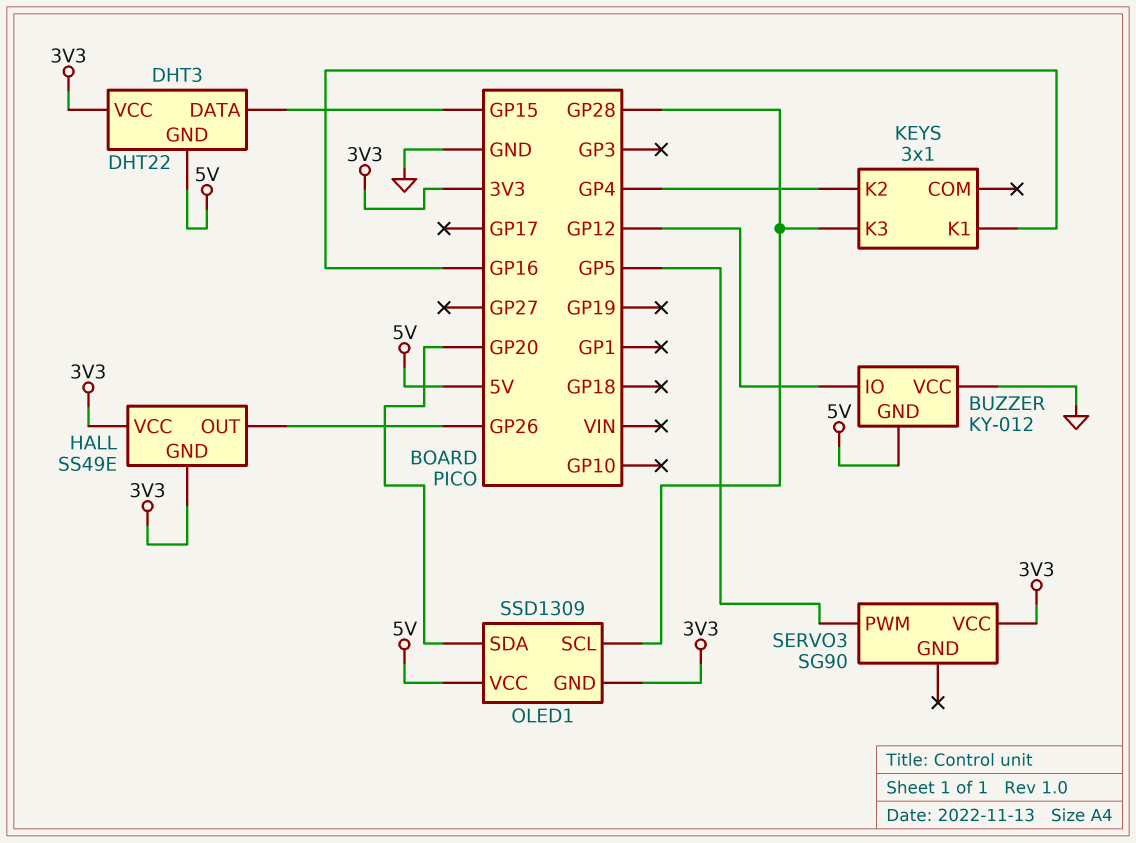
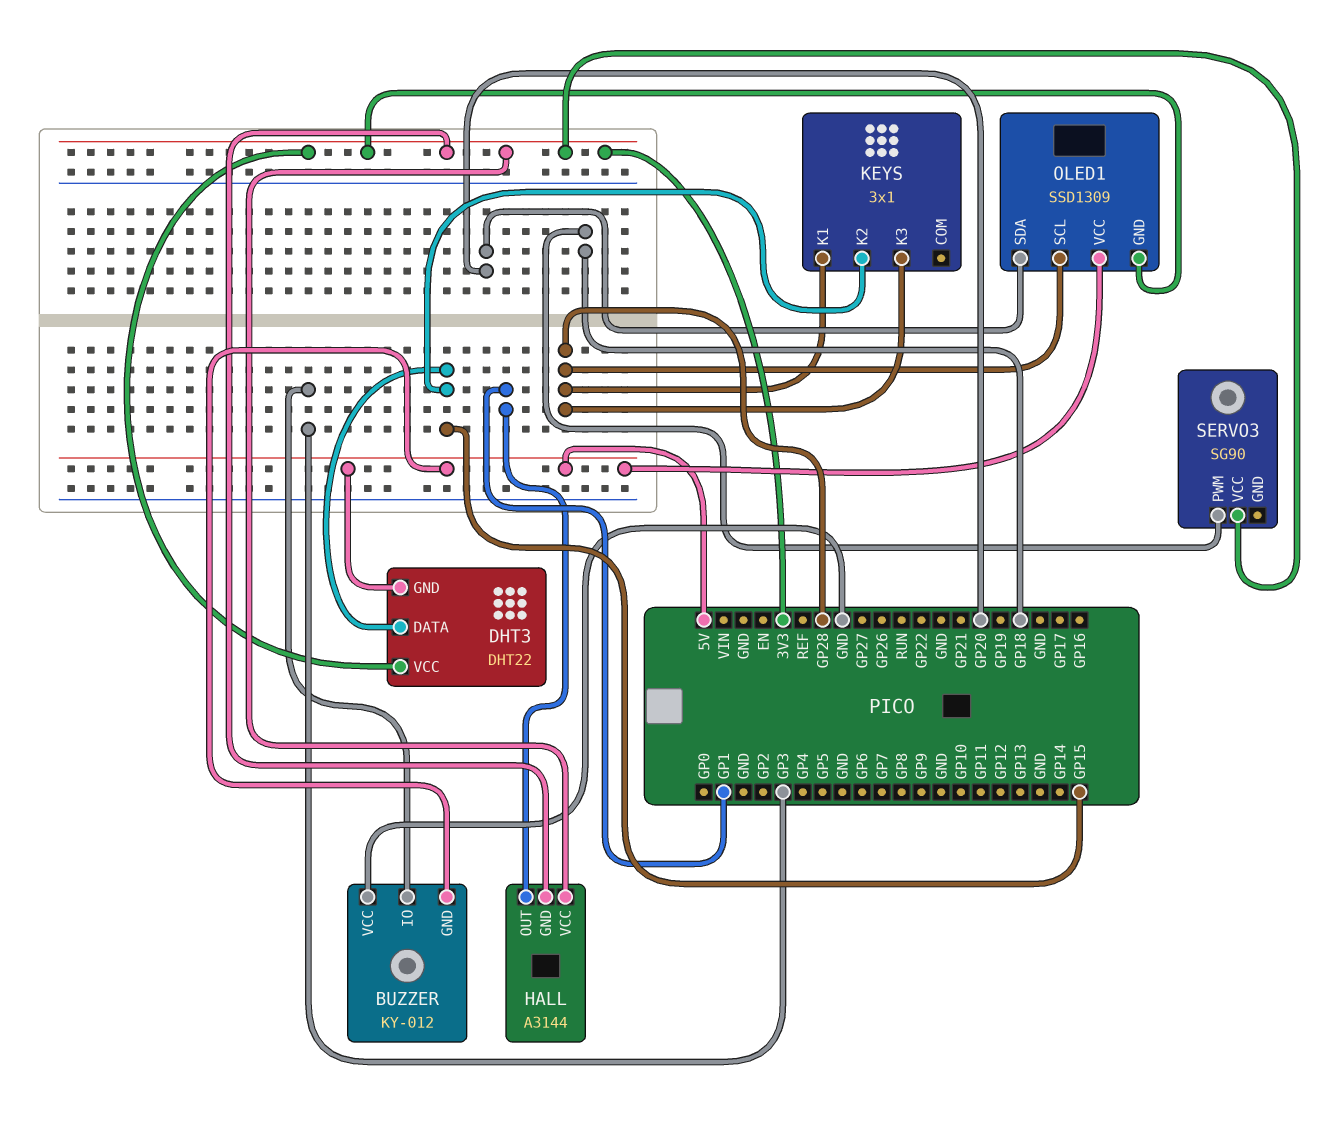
BUZZER pin IO: GP12 -> GP3
HALL: SS49E -> A3144
HALL pin OUT: GP26 -> GP1
KEYS pin K1: GP16 -> GP28
KEYS pin K2: GP4 -> GP15
SERVO3 pin PWM: GP5 -> GP18

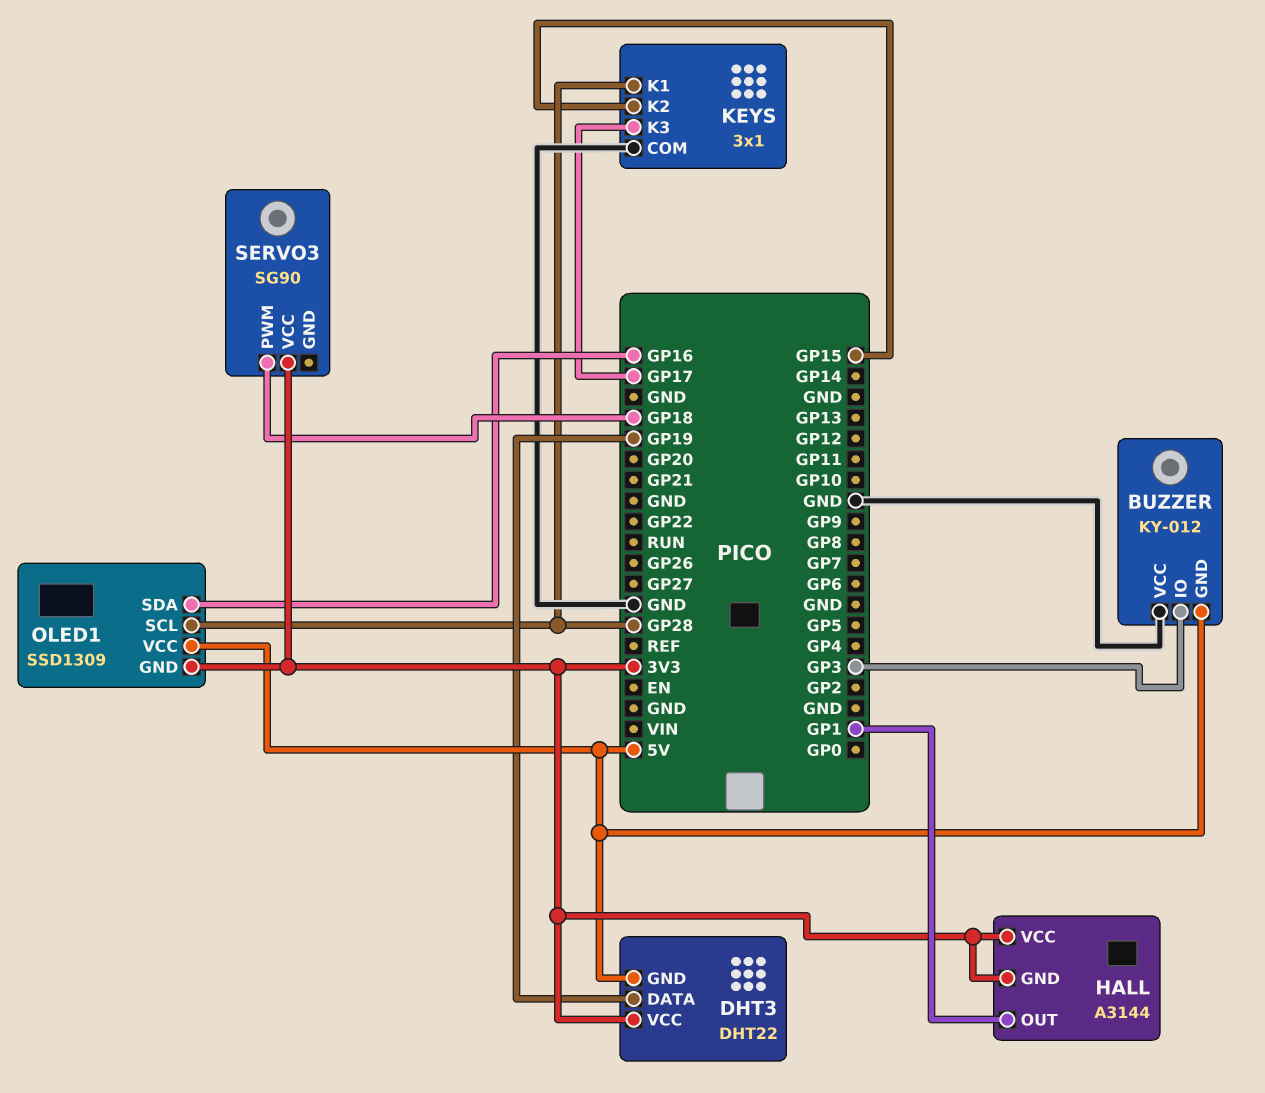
DHT3 pin DATA: GP15 -> GP19
KEYS pin COM: none -> GND
KEYS pin K3: GP28 -> GP17
OLED1 pin SDA: GP20 -> GP16

